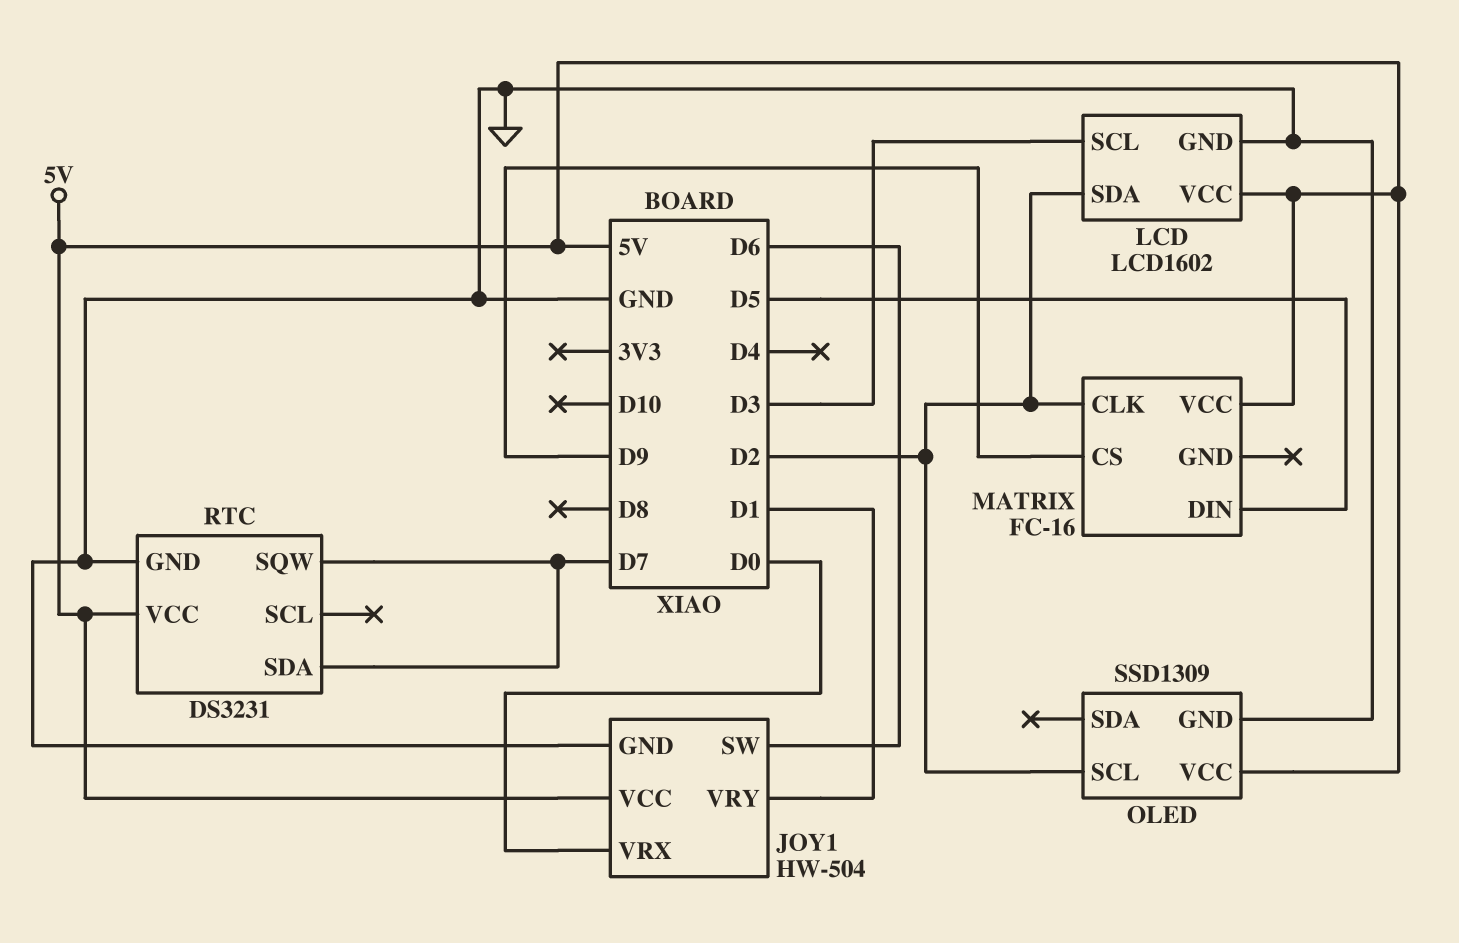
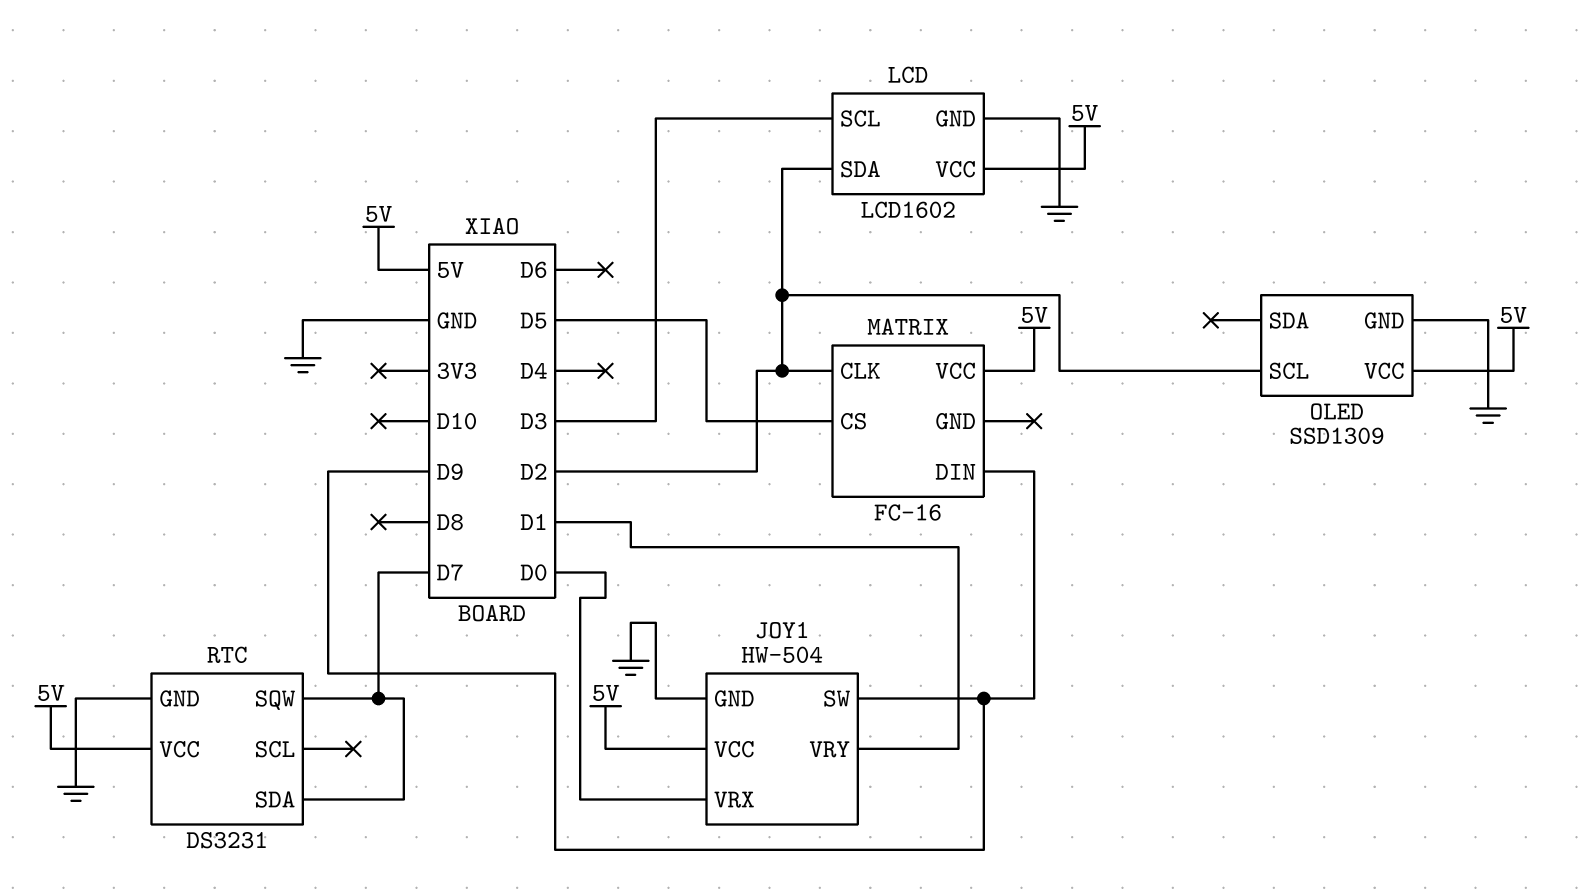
JOY1 pin SW: D6 -> D9
MATRIX pin CS: D9 -> D5
MATRIX pin DIN: D5 -> D9

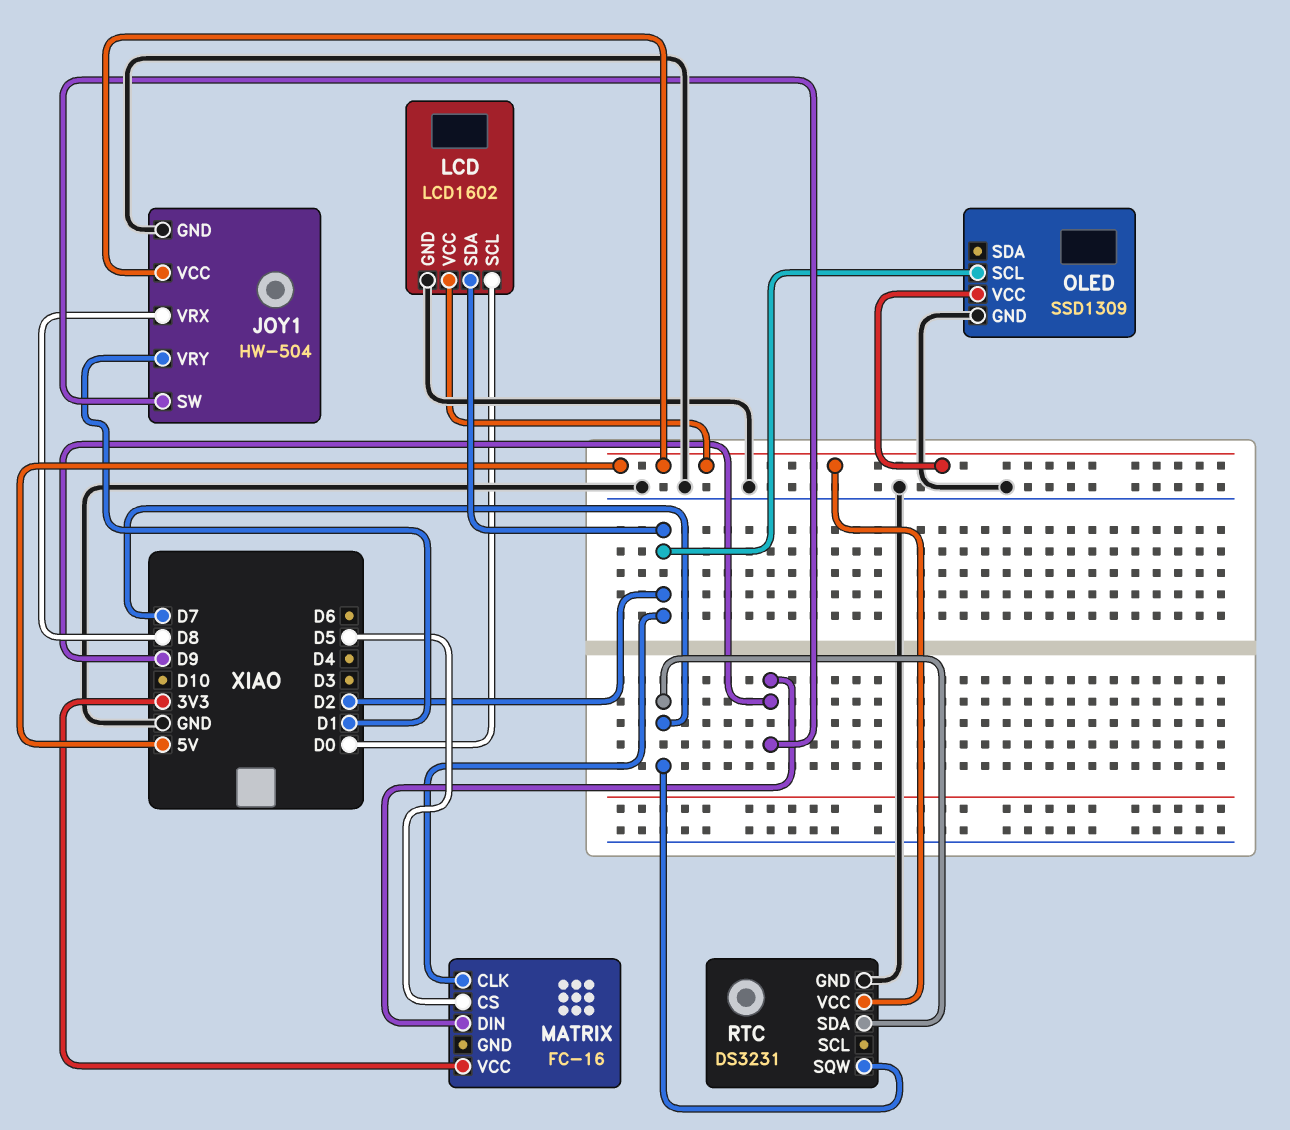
JOY1 pin VRX: D0 -> D8
LCD pin SCL: D3 -> D0
MATRIX pin VCC: 5V -> 3V3

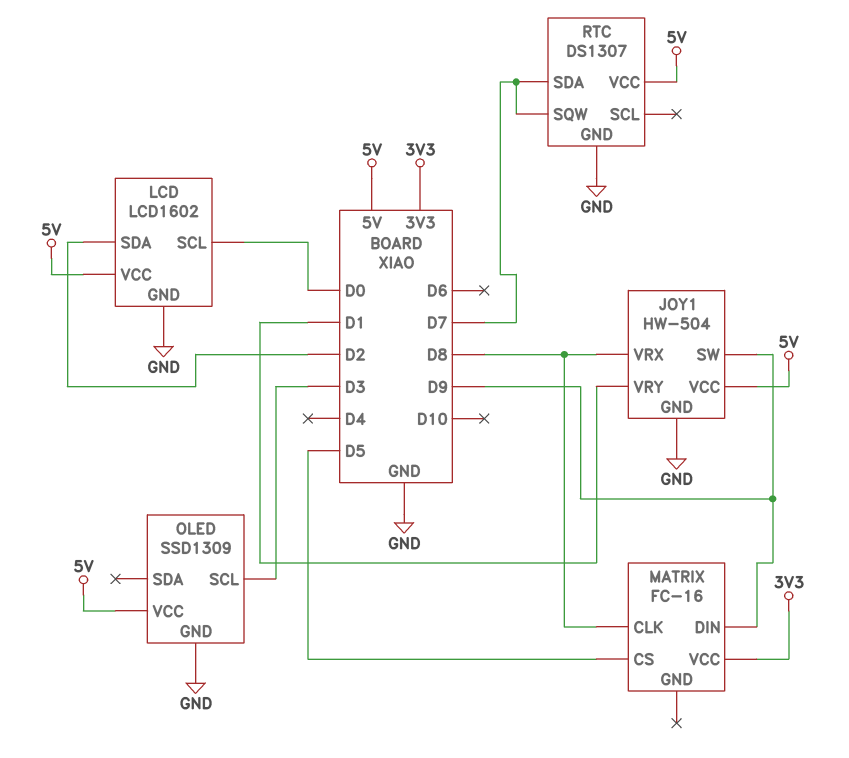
MATRIX pin CLK: D2 -> D8
OLED pin SCL: D2 -> D3
RTC: DS3231 -> DS1307

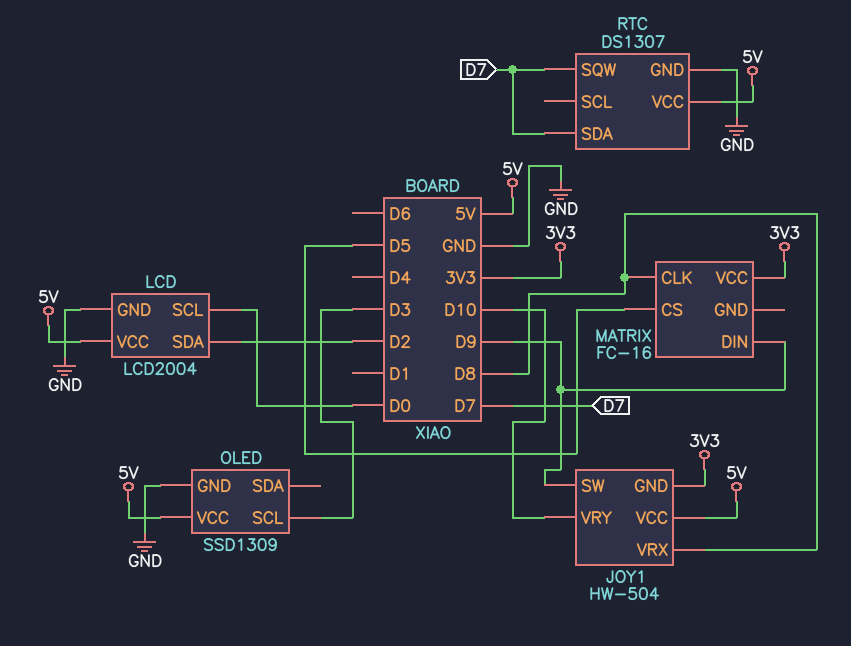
JOY1 pin GND: GND -> 3V3
JOY1 pin VRY: D1 -> D10
LCD: LCD1602 -> LCD2004

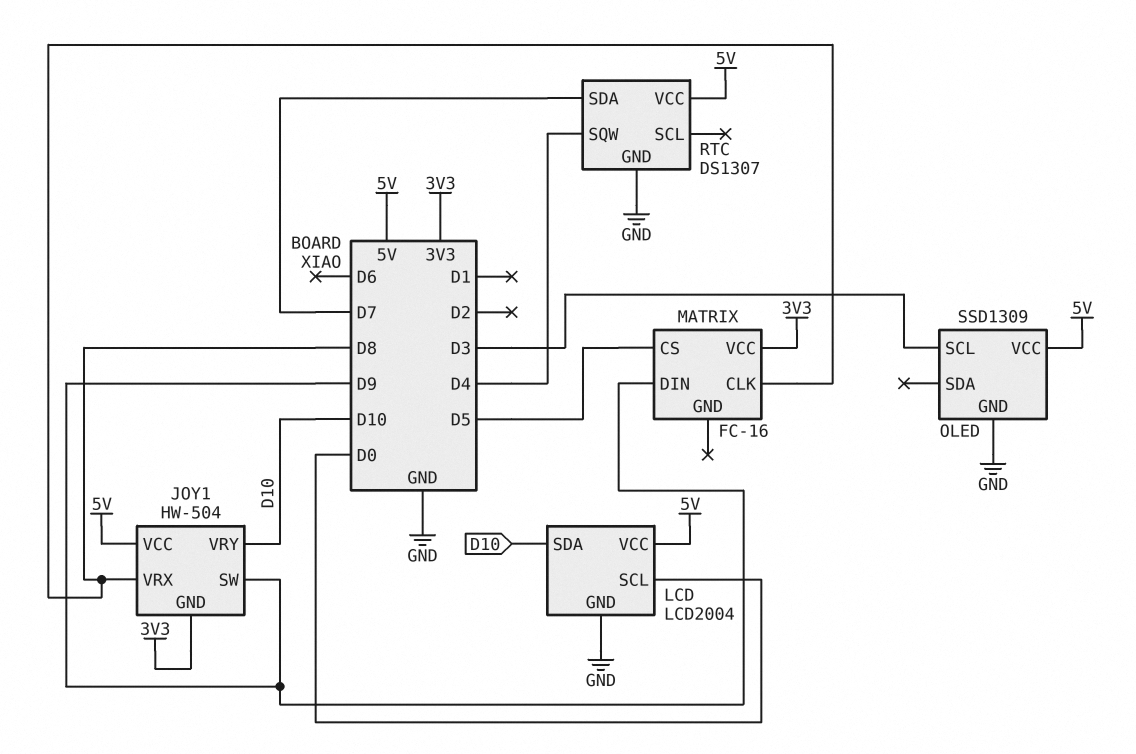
LCD pin SDA: D2 -> D10
RTC pin SQW: D7 -> D4

